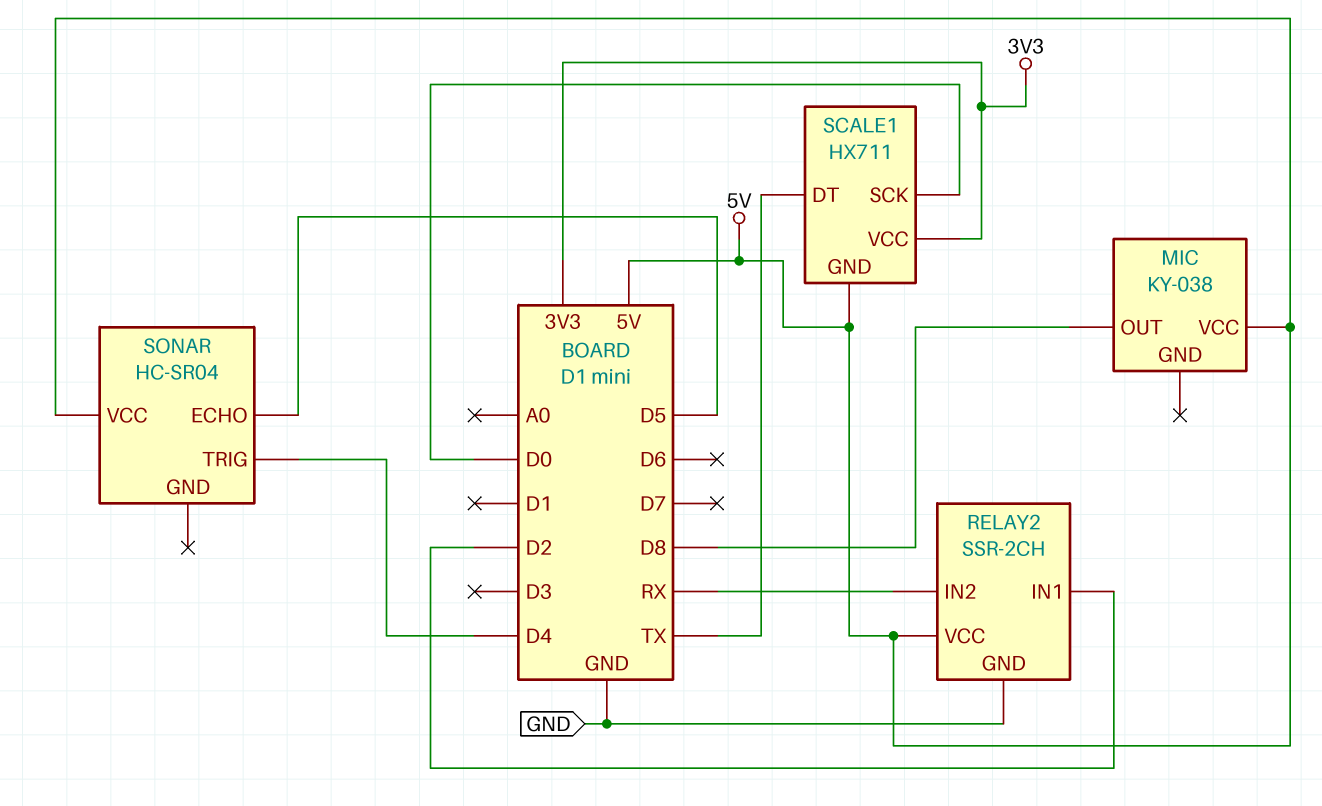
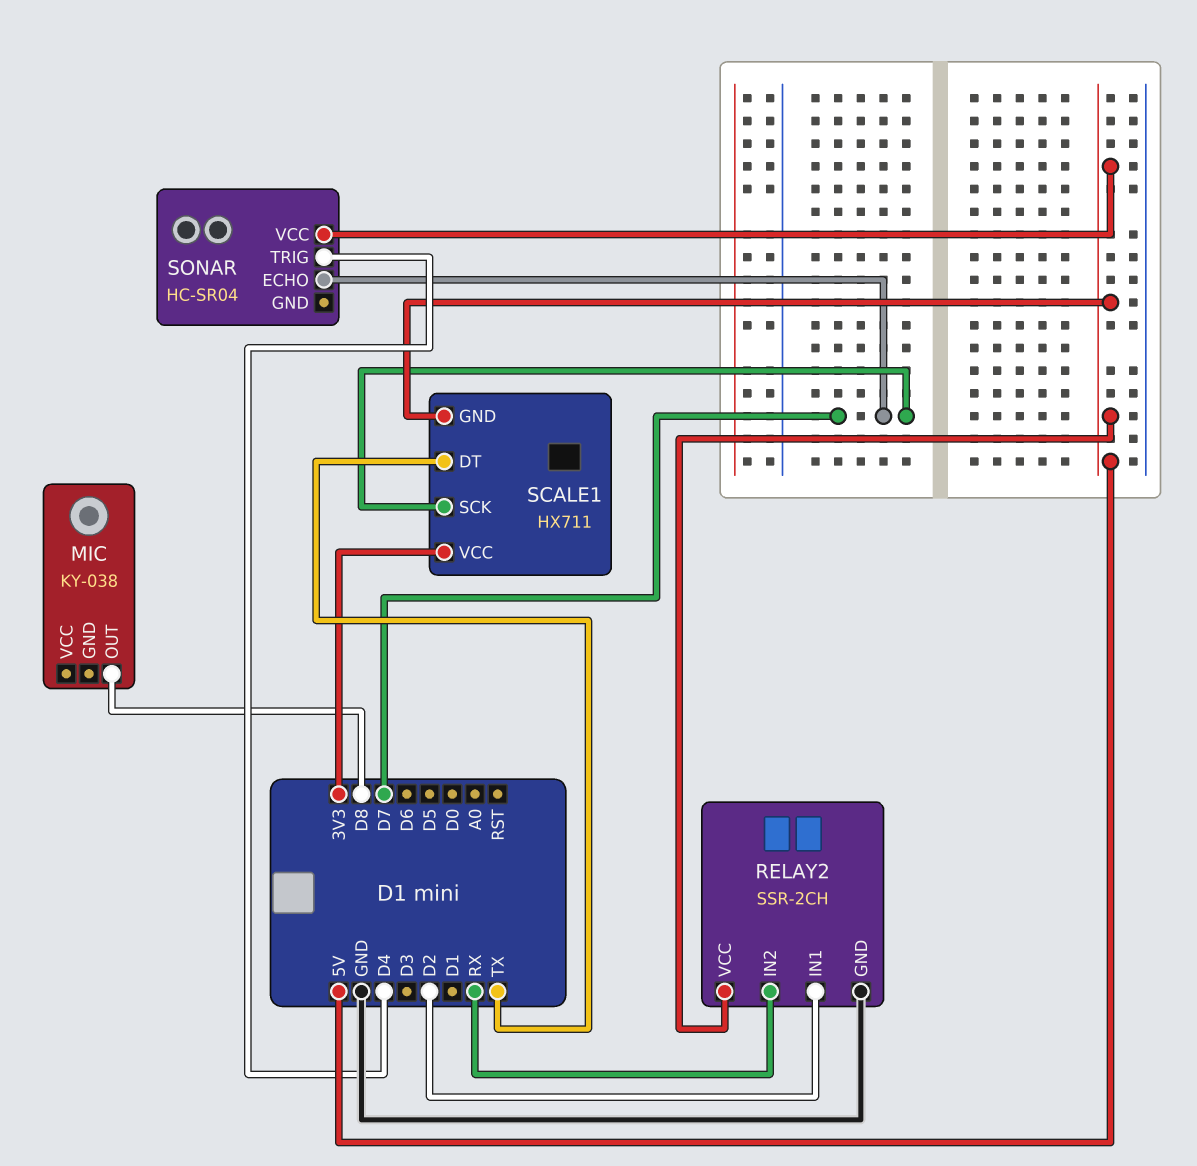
MIC pin VCC: 5V -> none
SCALE1 pin SCK: D0 -> D7
SONAR pin ECHO: D5 -> D7

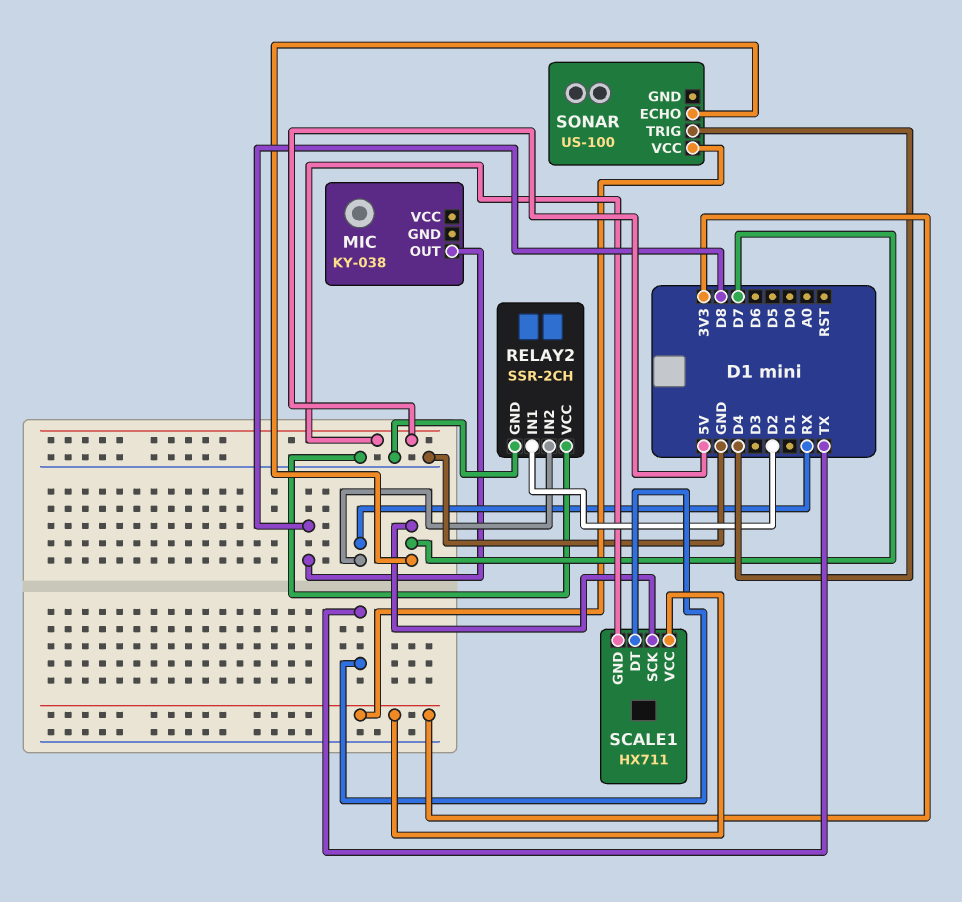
RELAY2 pin VCC: 5V -> GND
SONAR: HC-SR04 -> US-100
SONAR pin VCC: 5V -> 3V3

